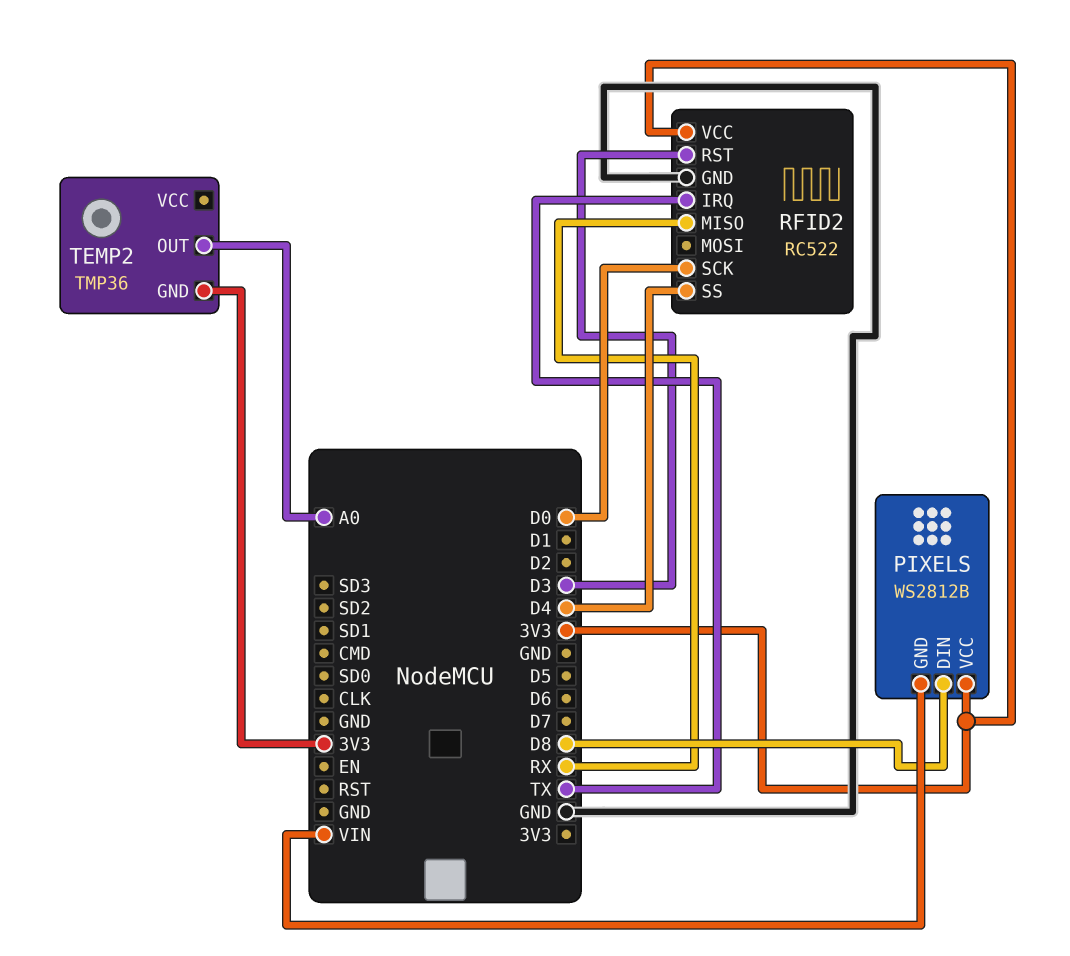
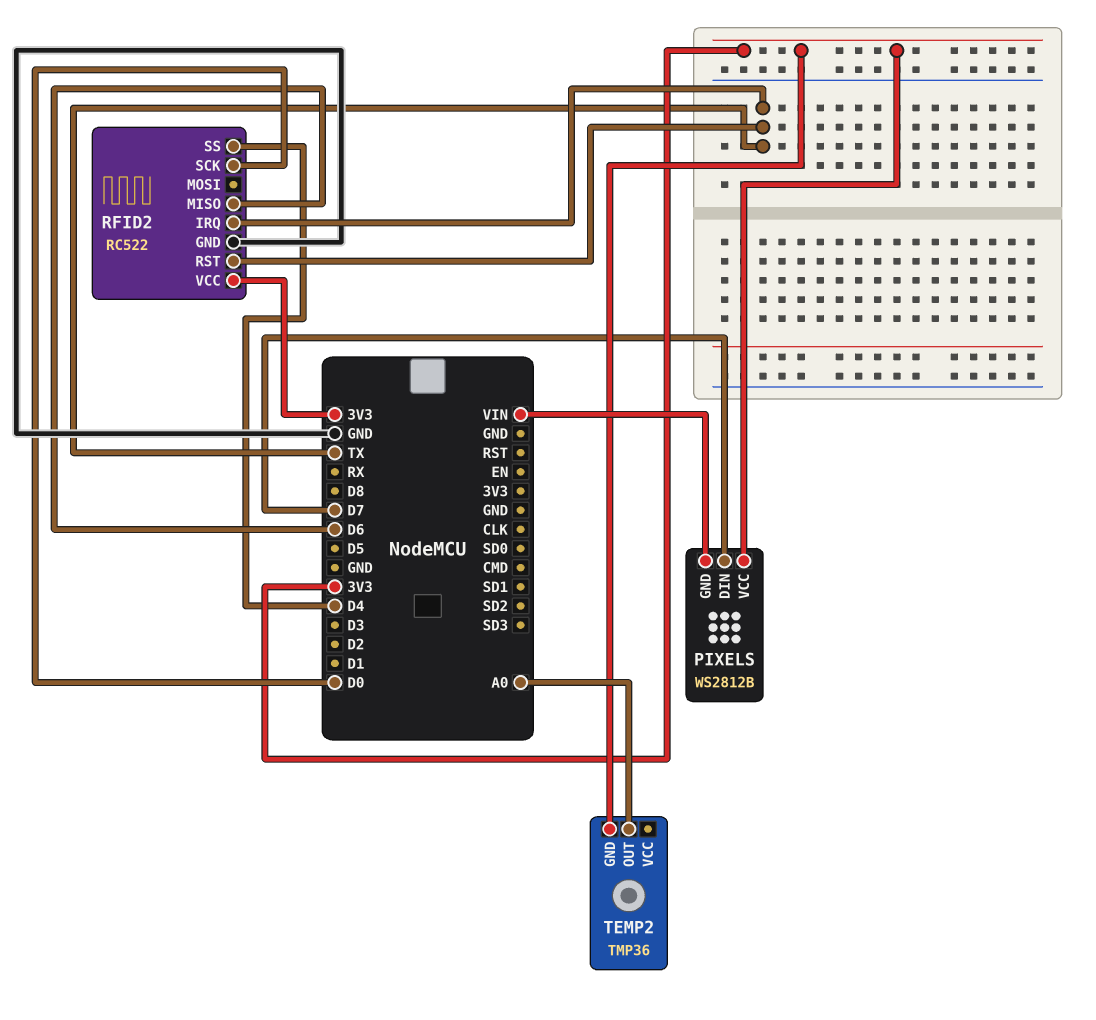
PIXELS pin DIN: D8 -> D7
RFID2 pin MISO: RX -> D6
RFID2 pin RST: D3 -> TX

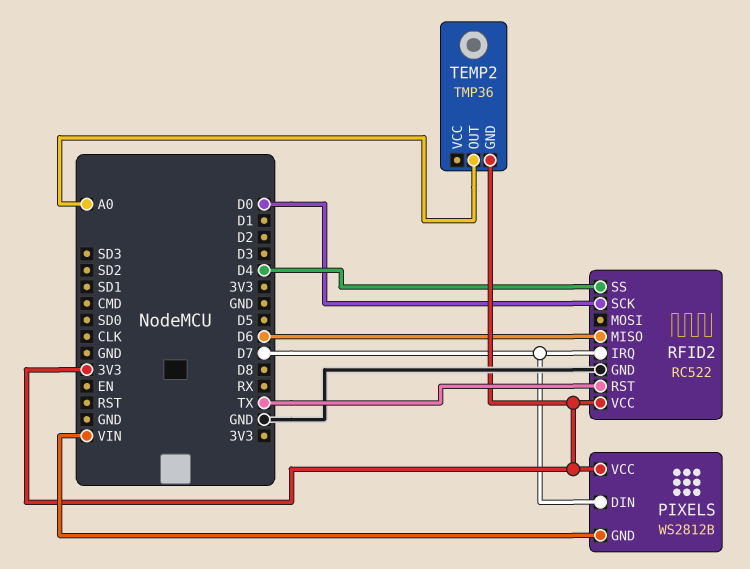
RFID2 pin IRQ: TX -> D7

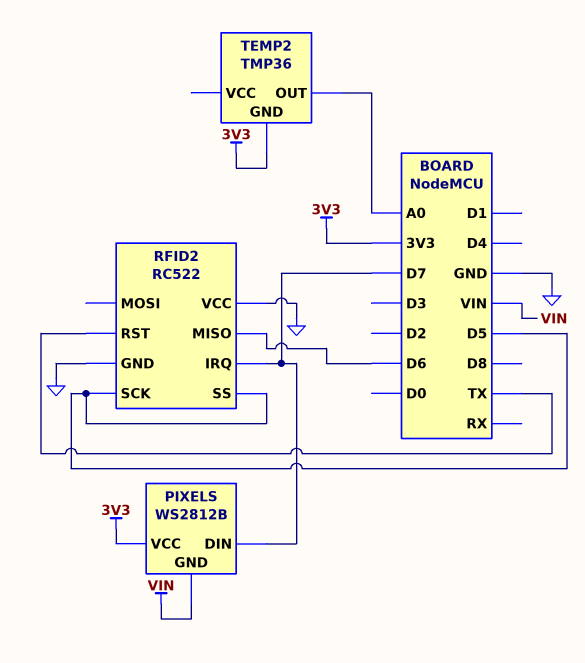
RFID2 pin SCK: D0 -> D5
RFID2 pin SS: D4 -> D5
RFID2 pin VCC: 3V3 -> GND

